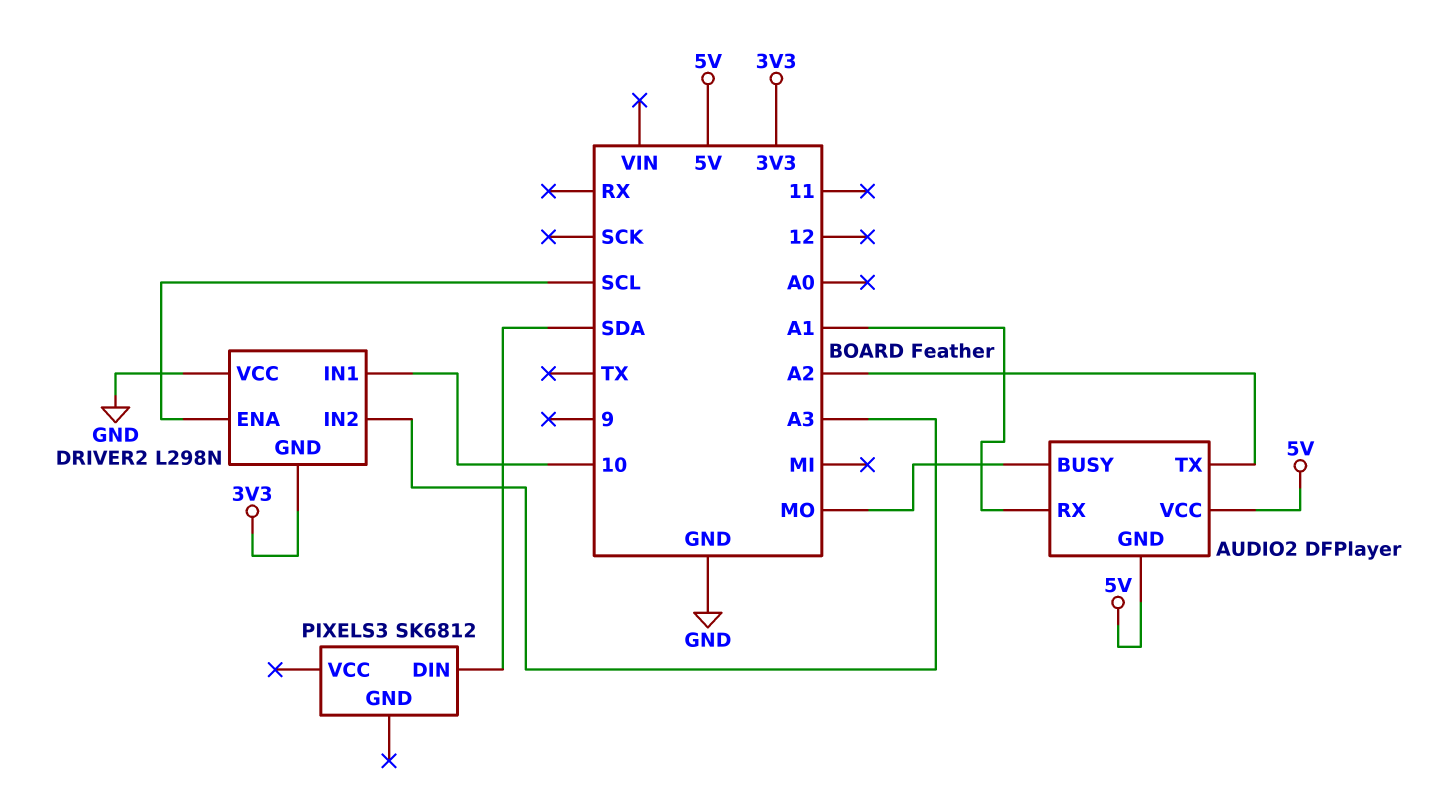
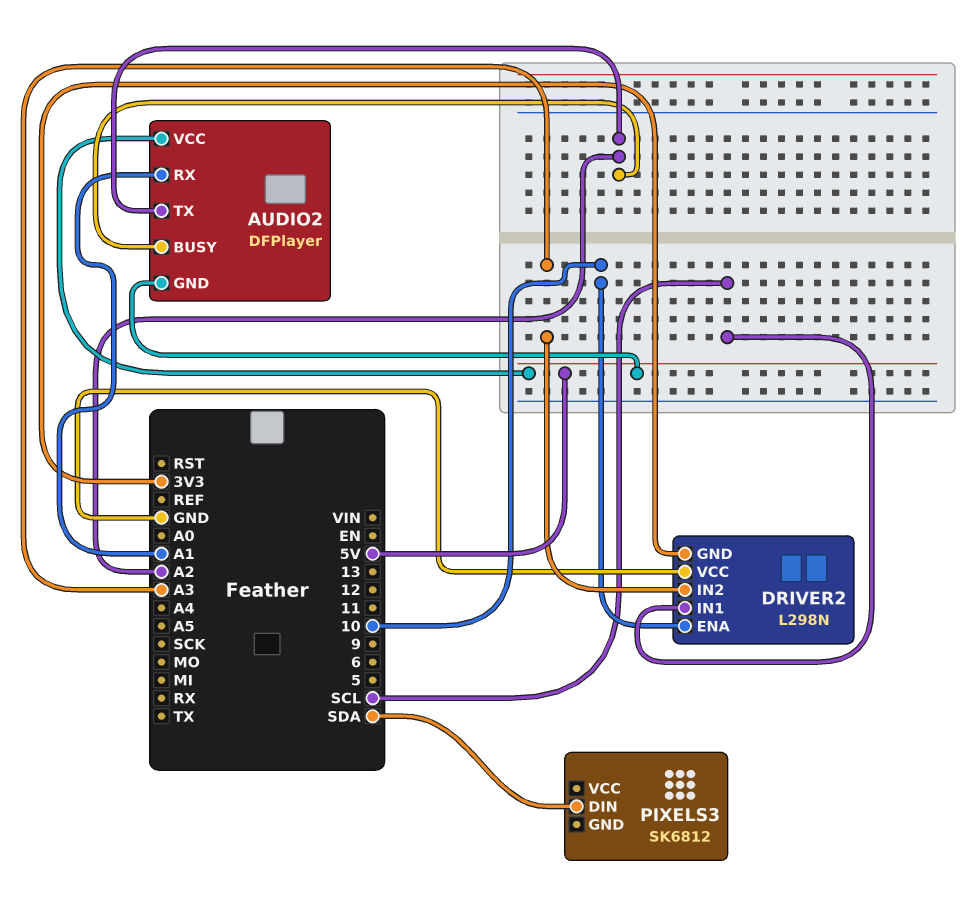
AUDIO2 pin BUSY: MO -> A2
DRIVER2 pin ENA: SCL -> 10
DRIVER2 pin IN1: 10 -> SCL

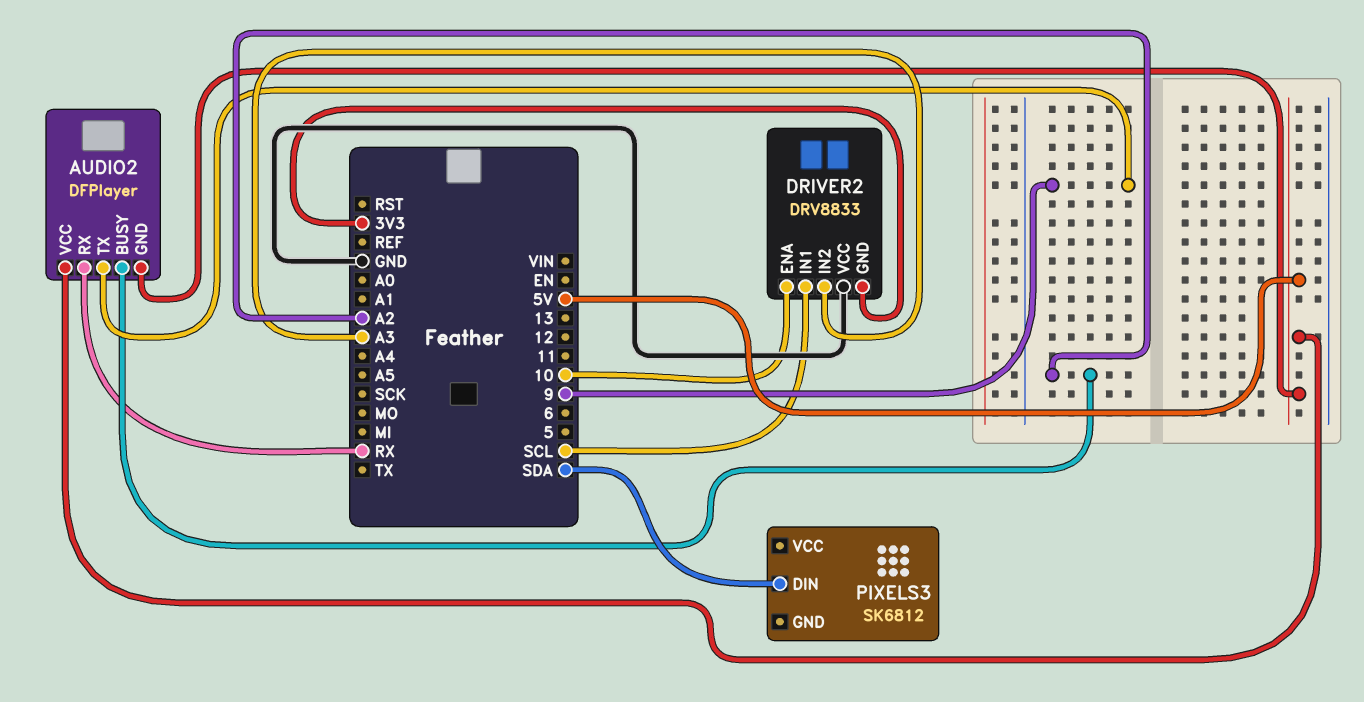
AUDIO2 pin RX: A1 -> RX
AUDIO2 pin TX: A2 -> 9
DRIVER2: L298N -> DRV8833

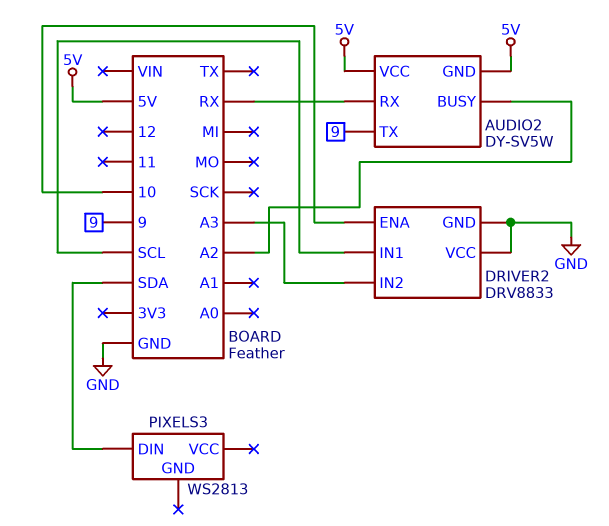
AUDIO2: DFPlayer -> DY-SV5W
DRIVER2 pin GND: 3V3 -> GND
PIXELS3: SK6812 -> WS2813

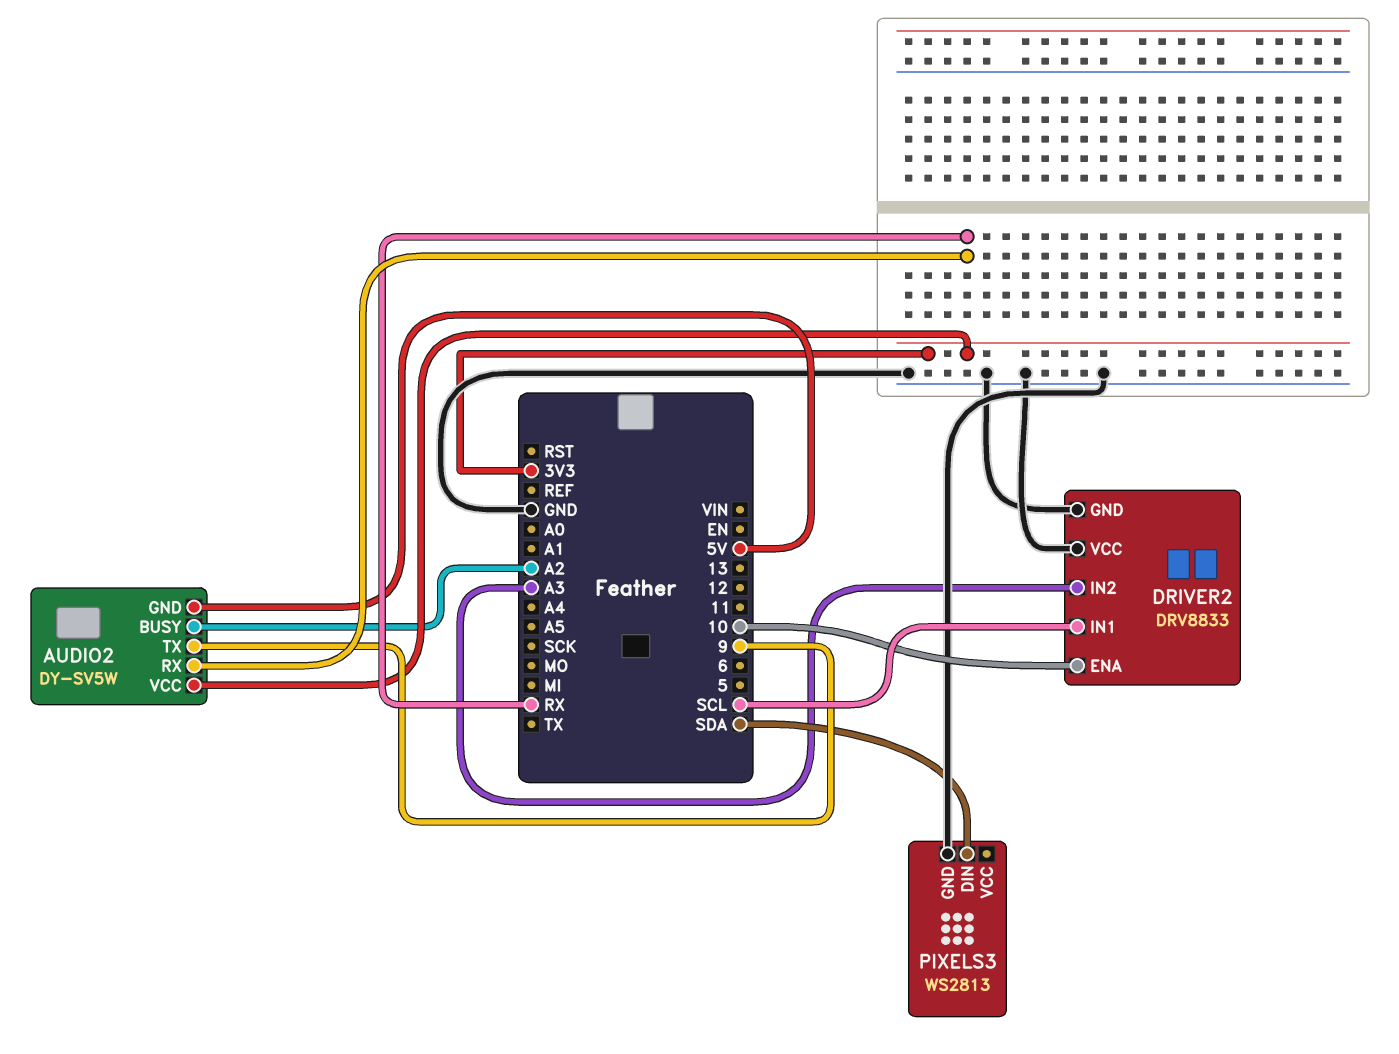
AUDIO2 pin VCC: 5V -> 3V3
PIXELS3 pin GND: none -> GND

